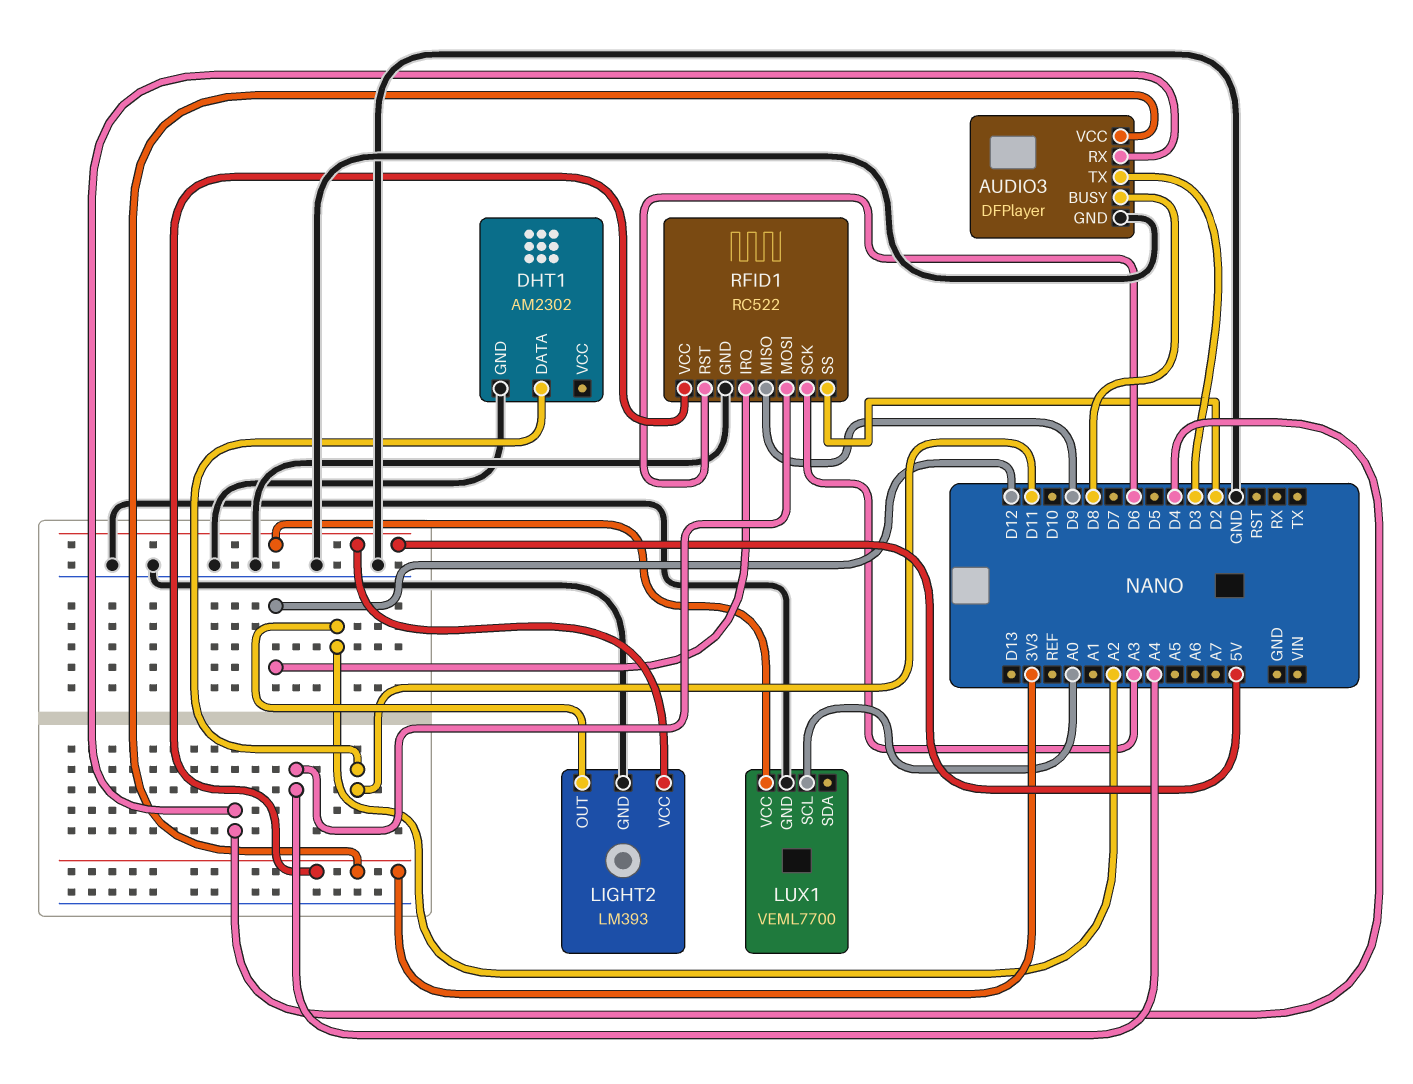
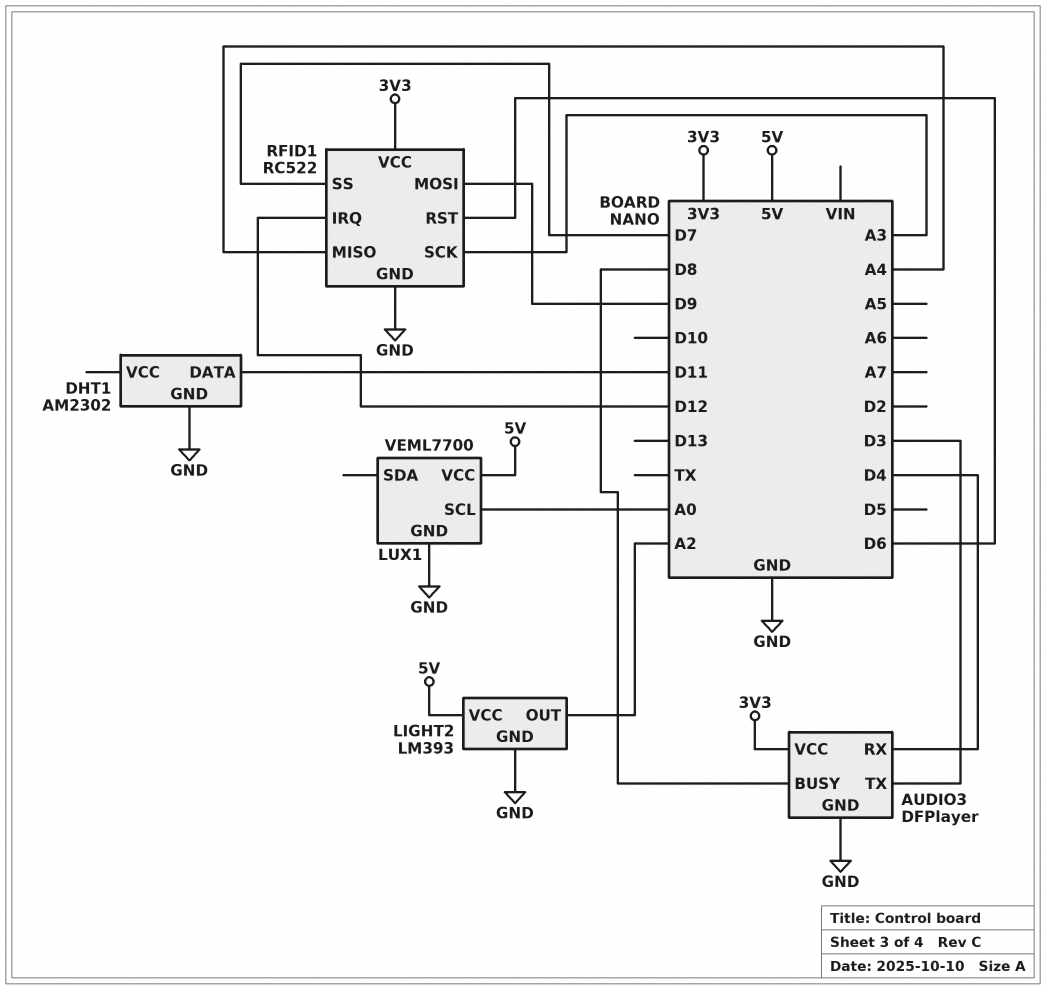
RFID1 pin MISO: D9 -> A4
RFID1 pin MOSI: A4 -> D9
RFID1 pin SS: D2 -> D7

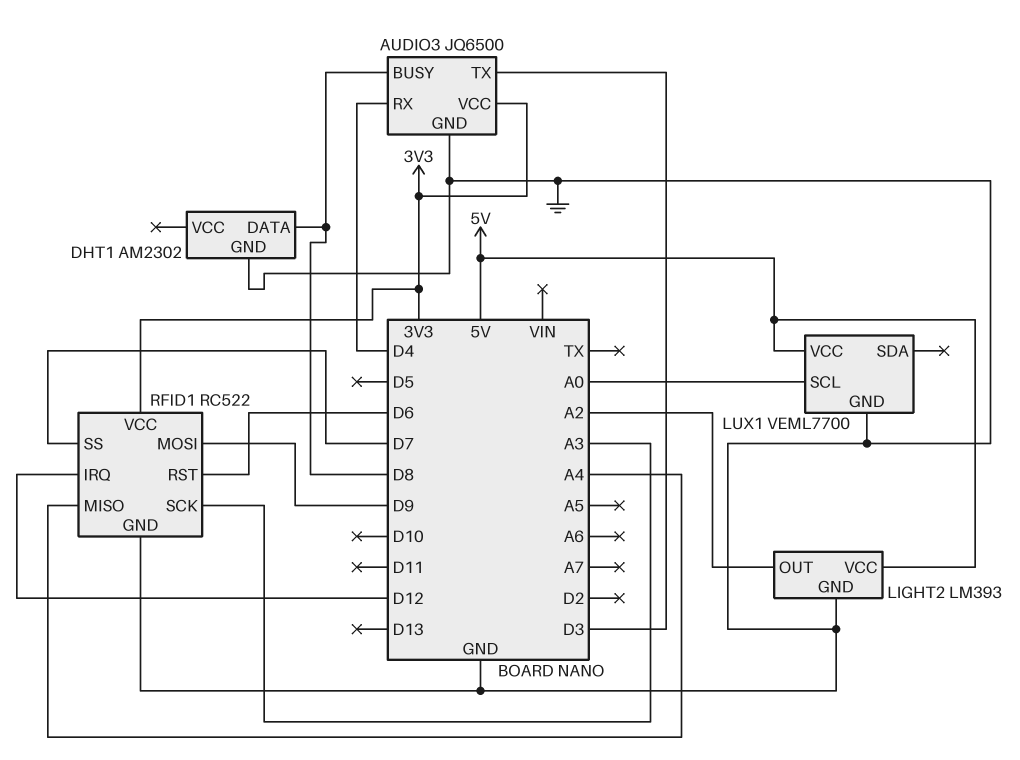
AUDIO3: DFPlayer -> JQ6500
DHT1 pin DATA: D11 -> D8

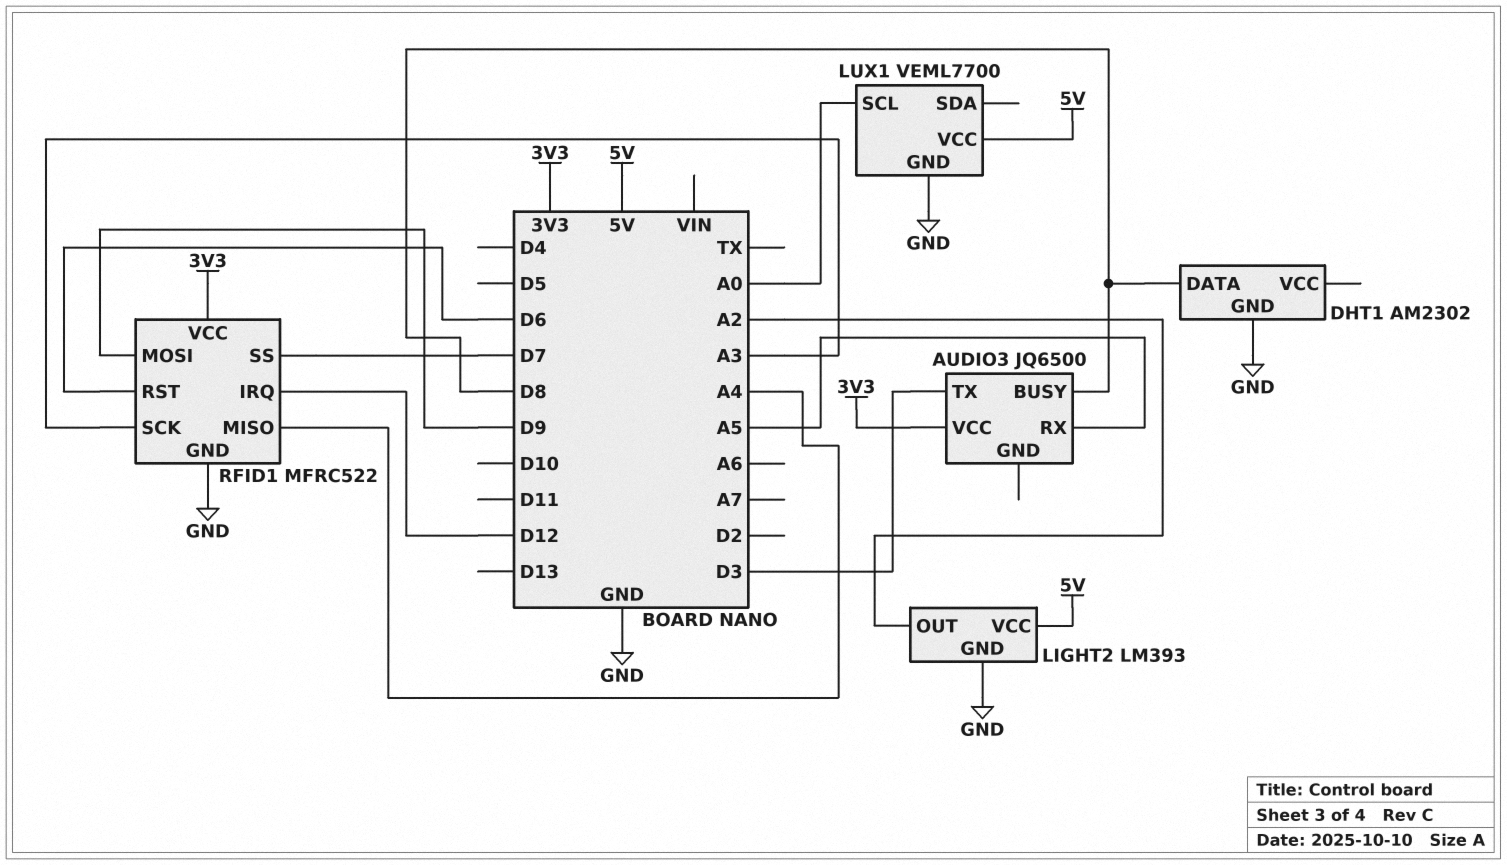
AUDIO3 pin GND: GND -> none
AUDIO3 pin RX: D4 -> A5
RFID1: RC522 -> MFRC522

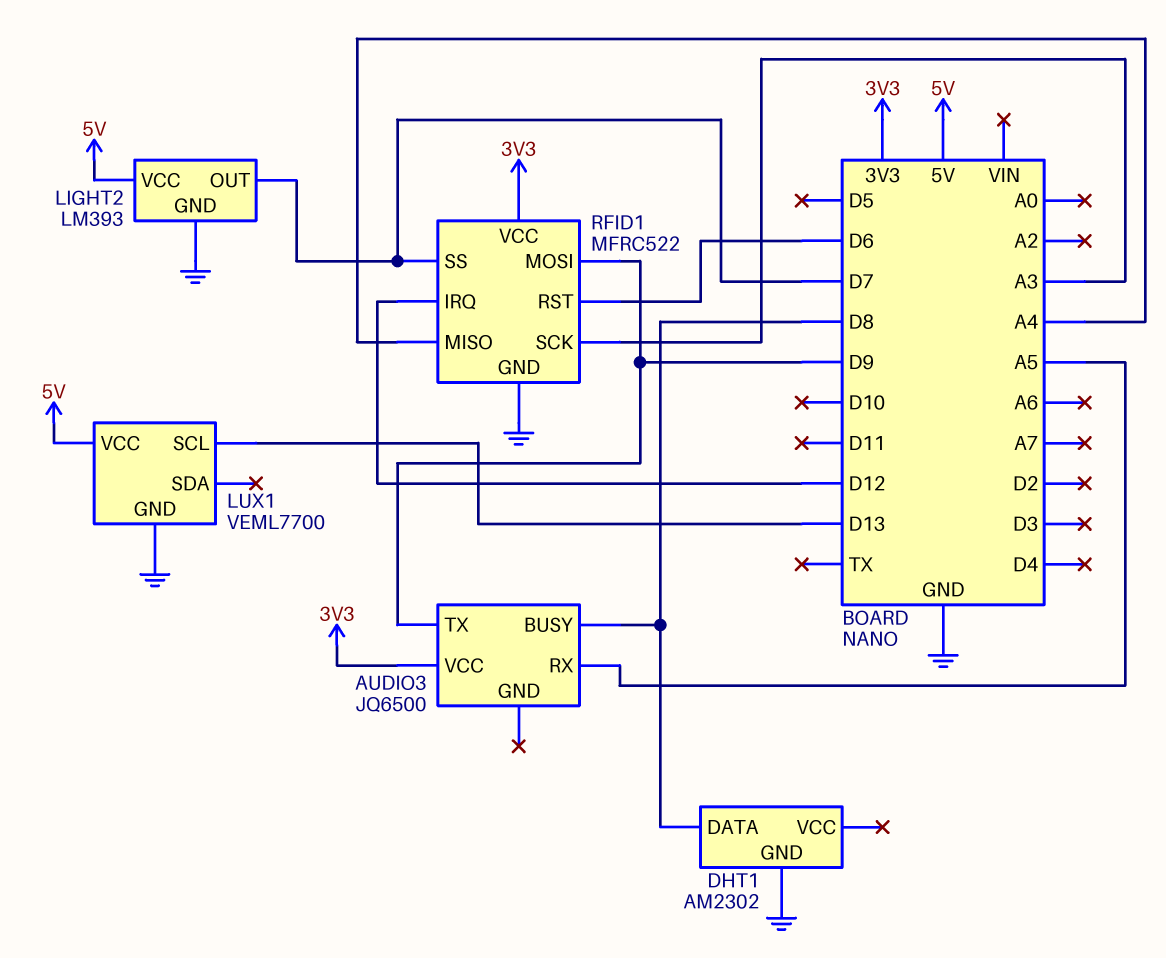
AUDIO3 pin TX: D3 -> D9
LIGHT2 pin OUT: A2 -> D7
LUX1 pin SCL: A0 -> D13

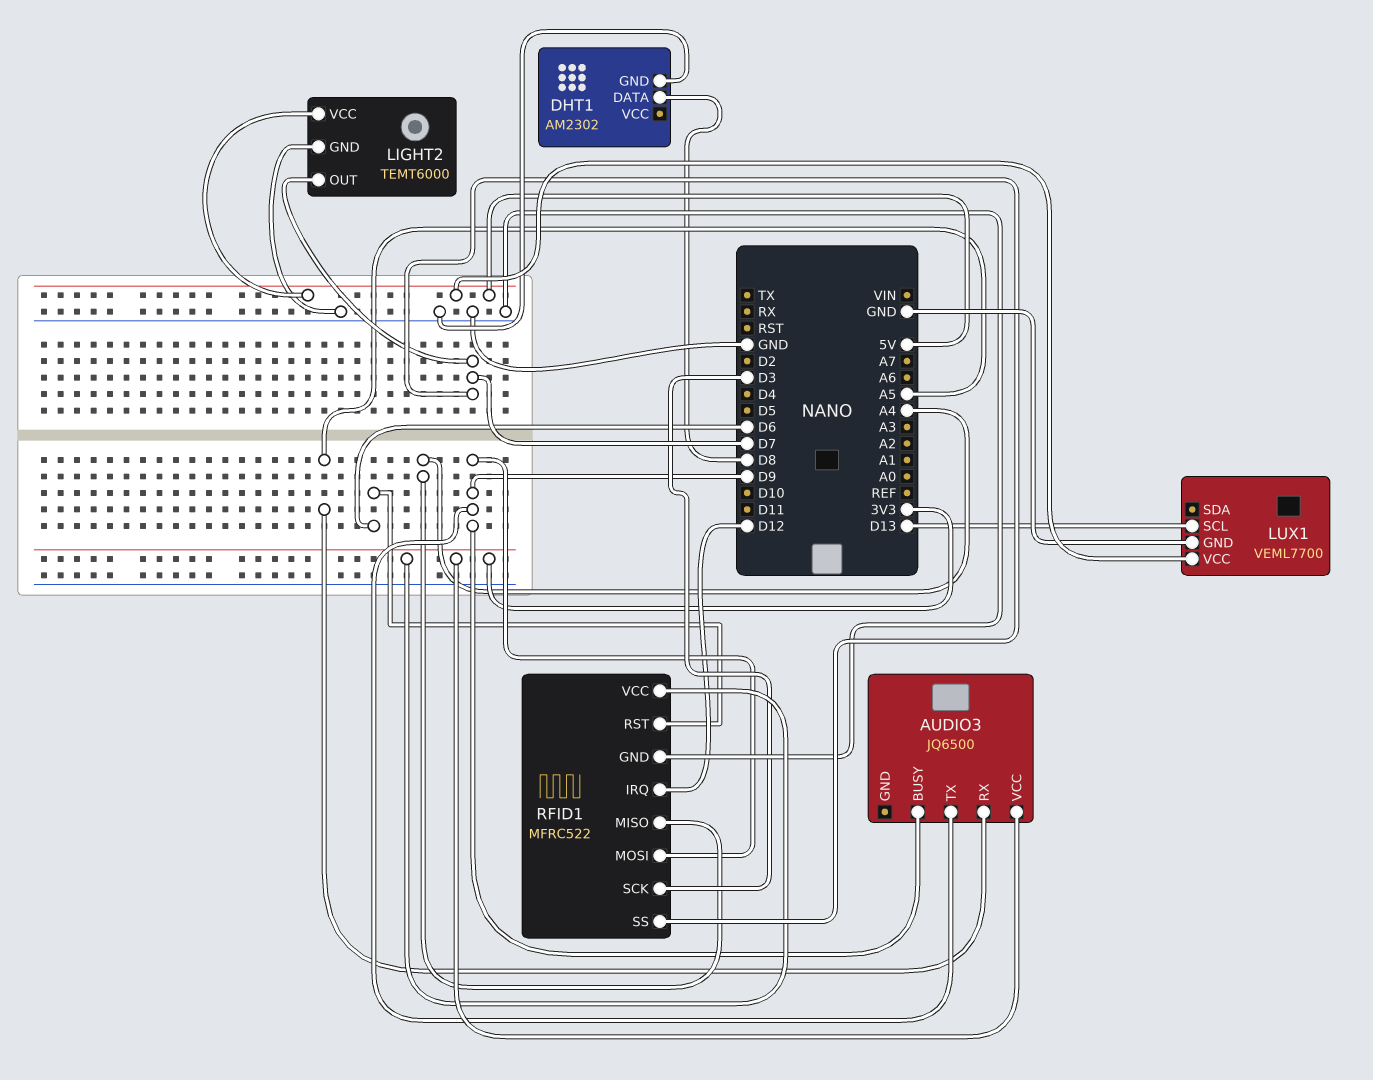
AUDIO3 pin BUSY: D8 -> D9
LIGHT2: LM393 -> TEMT6000
RFID1 pin SCK: A3 -> D3

